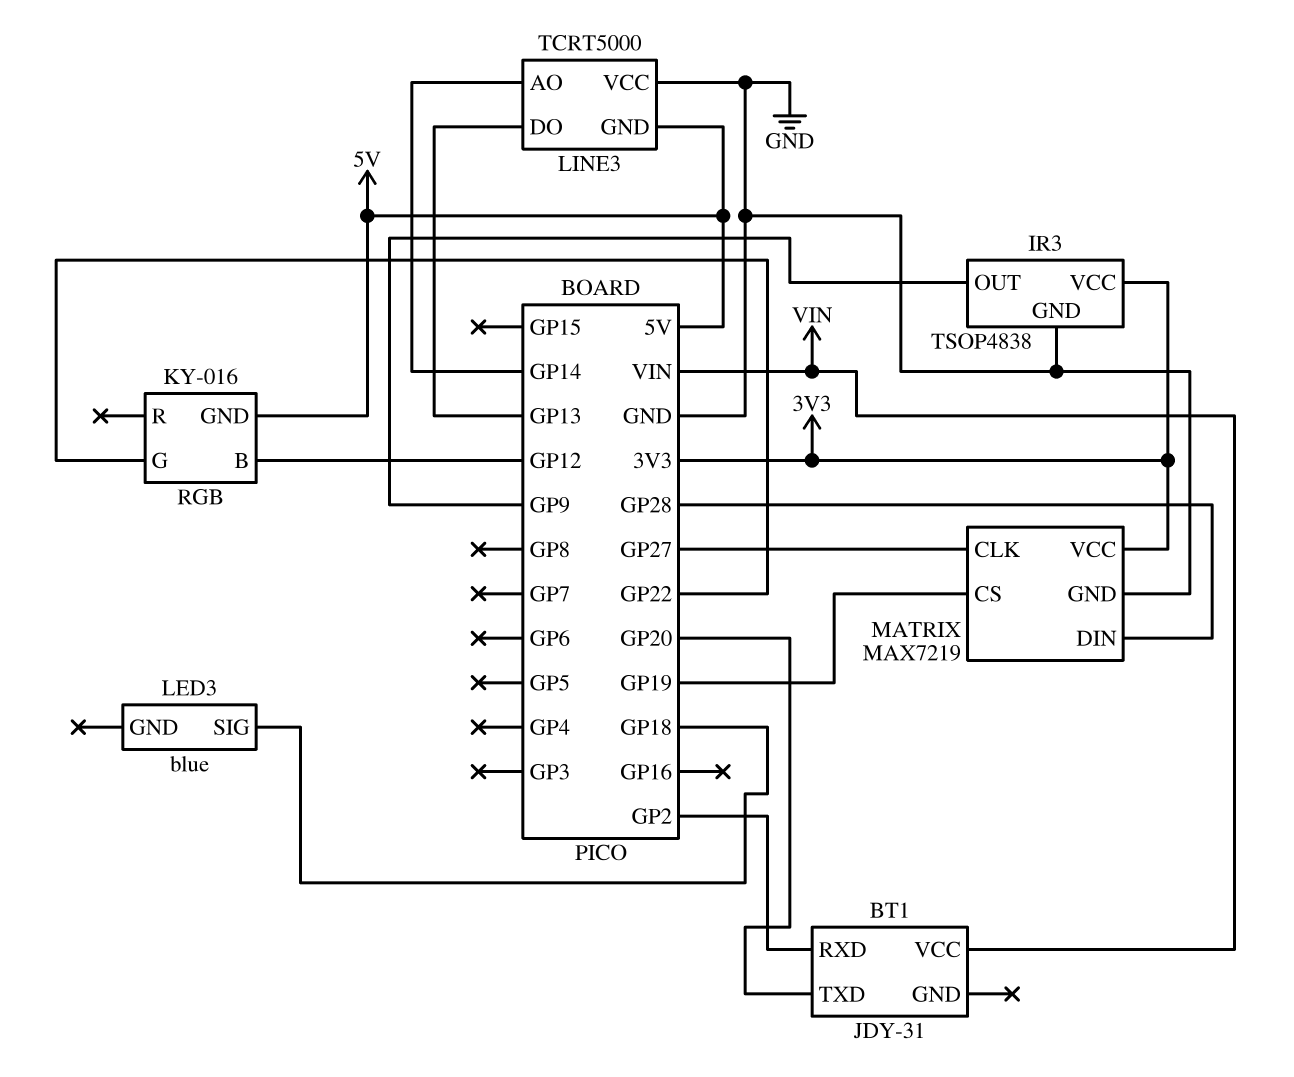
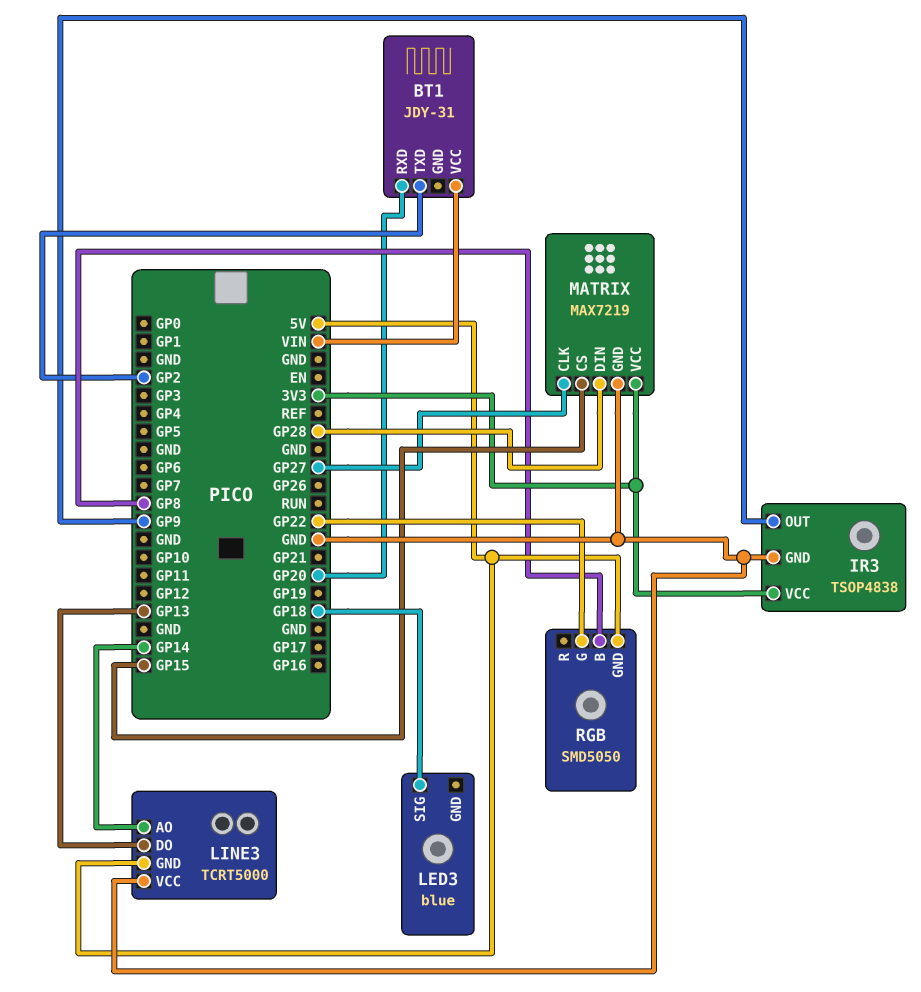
BT1 pin RXD: GP2 -> GP20
BT1 pin TXD: GP20 -> GP2
MATRIX pin CS: GP19 -> GP15
RGB: KY-016 -> SMD5050
RGB pin B: GP12 -> GP8

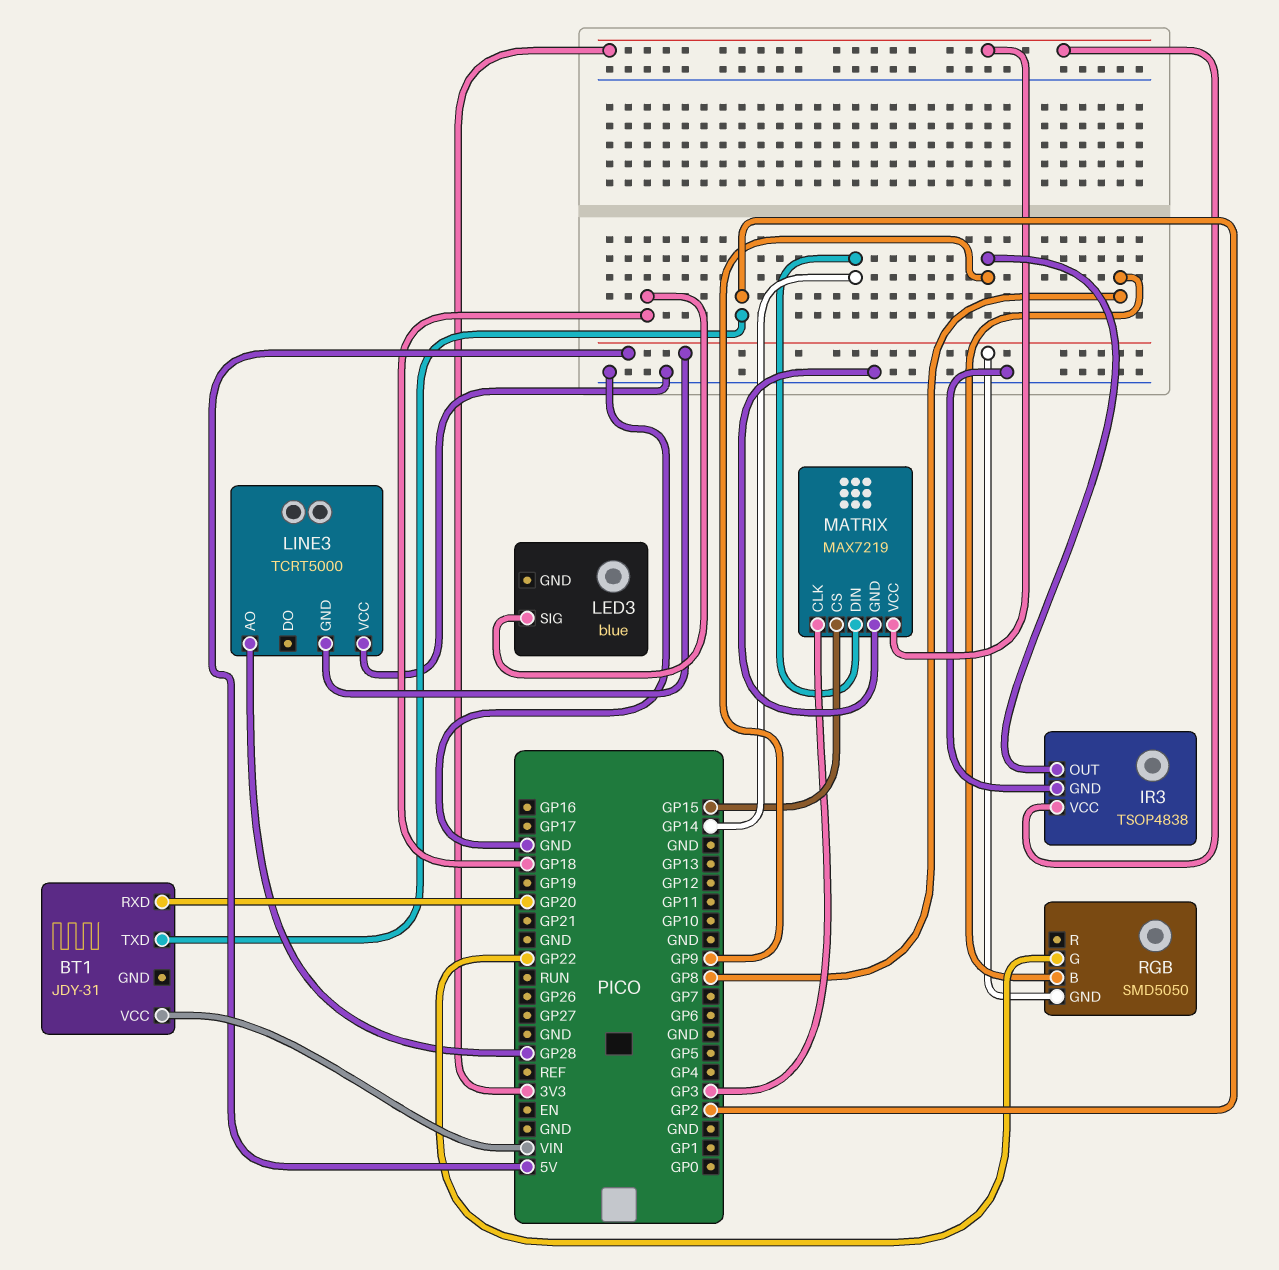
LINE3 pin AO: GP14 -> GP28
LINE3 pin DO: GP13 -> none
MATRIX pin CLK: GP27 -> GP3
MATRIX pin DIN: GP28 -> GP14

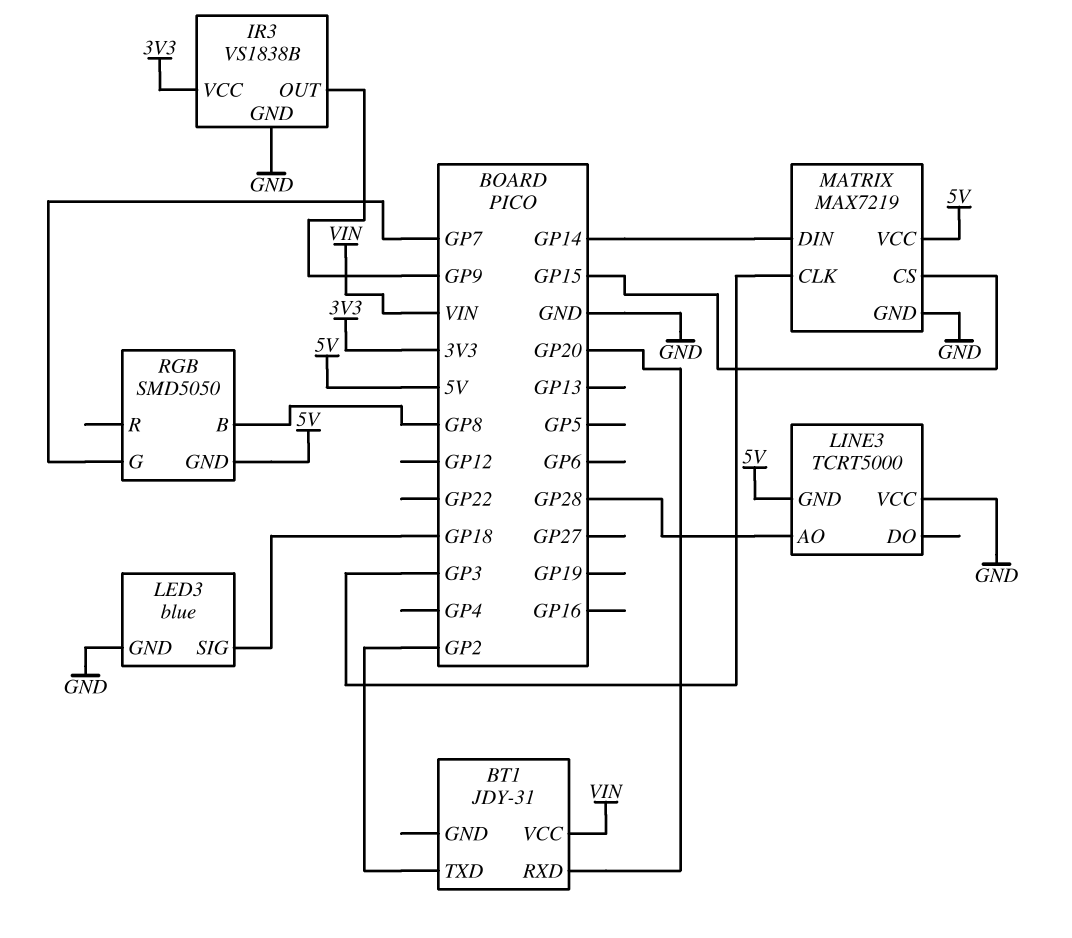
IR3: TSOP4838 -> VS1838B
LED3 pin GND: none -> GND
MATRIX pin VCC: 3V3 -> 5V
RGB pin G: GP22 -> GP7

